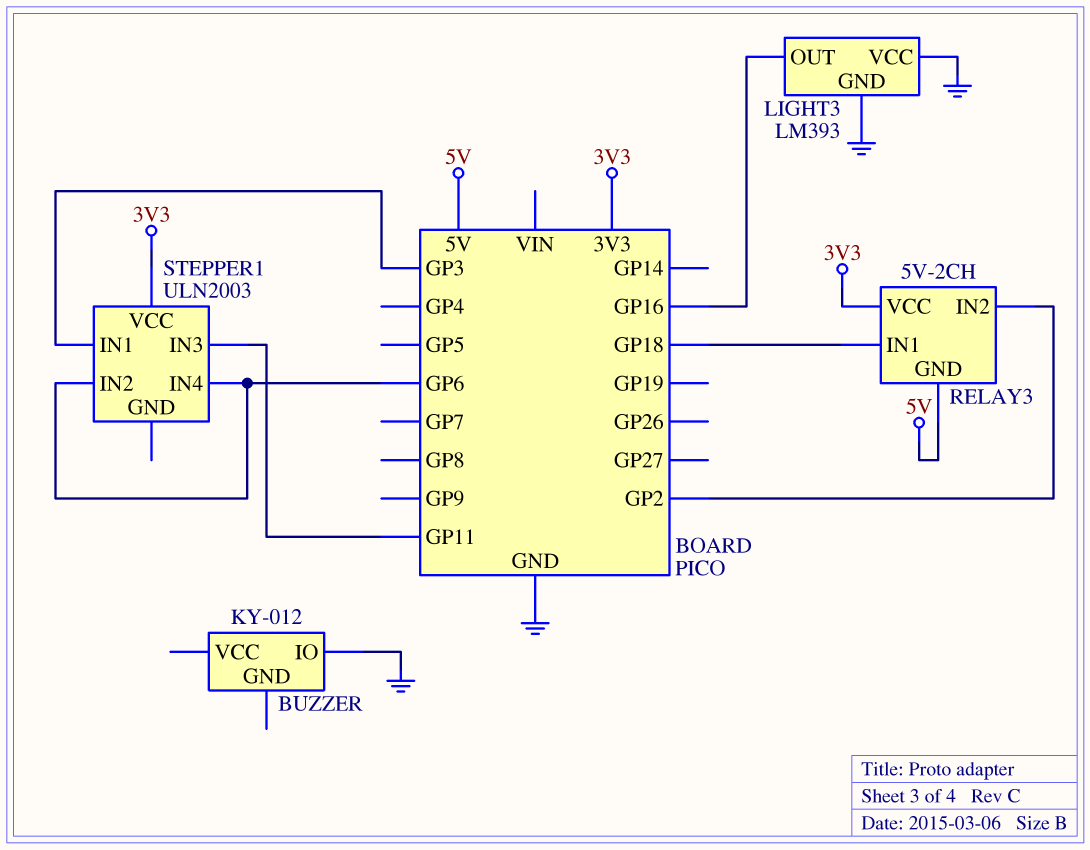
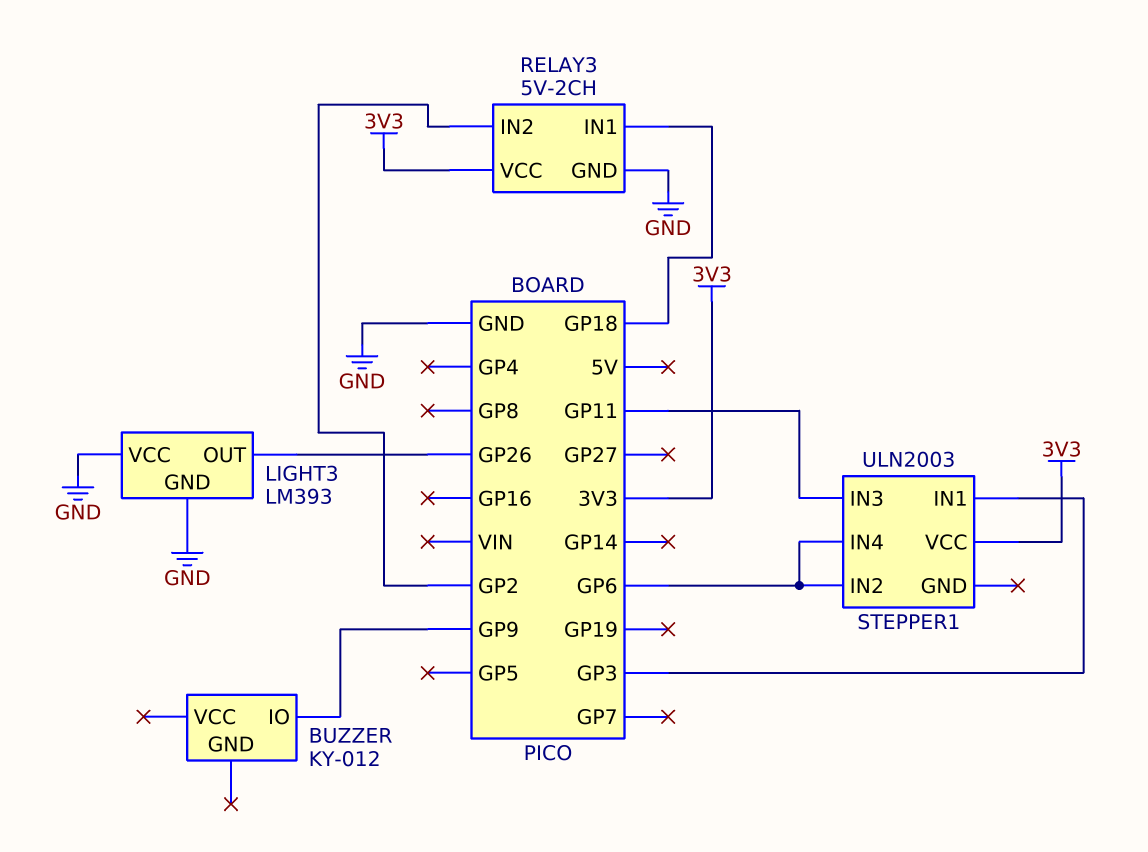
BUZZER pin IO: GND -> GP9
LIGHT3 pin OUT: GP16 -> GP26
RELAY3 pin GND: 5V -> GND

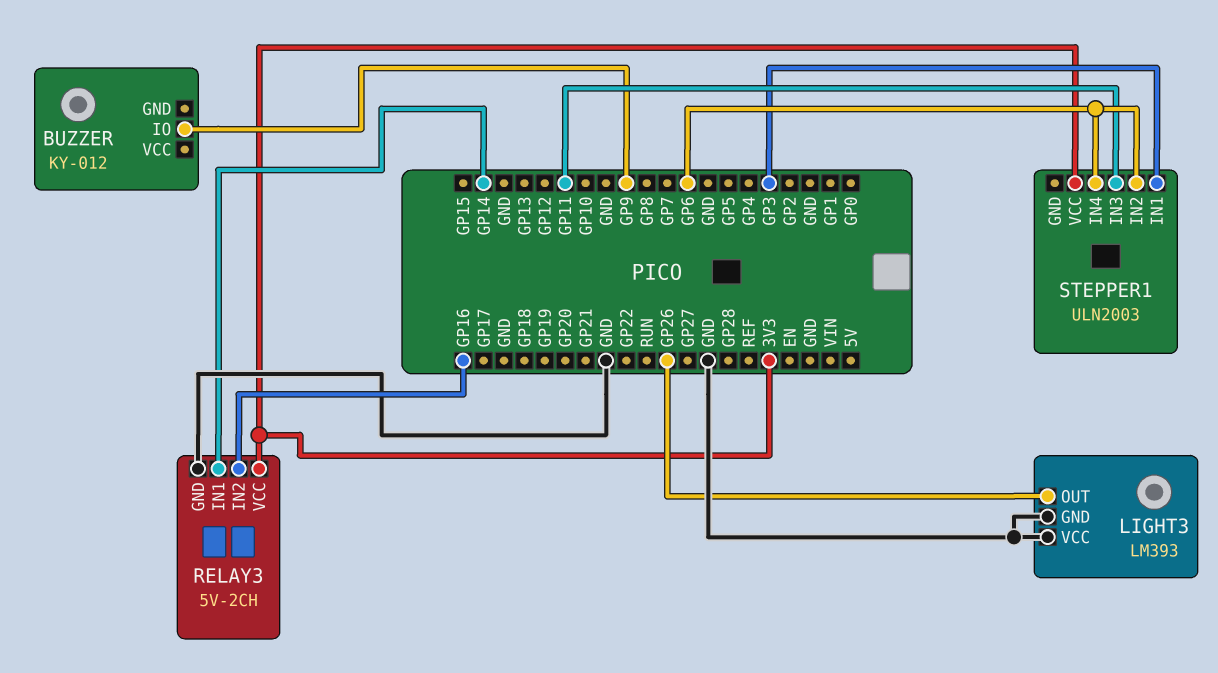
RELAY3 pin IN1: GP18 -> GP14
RELAY3 pin IN2: GP2 -> GP16

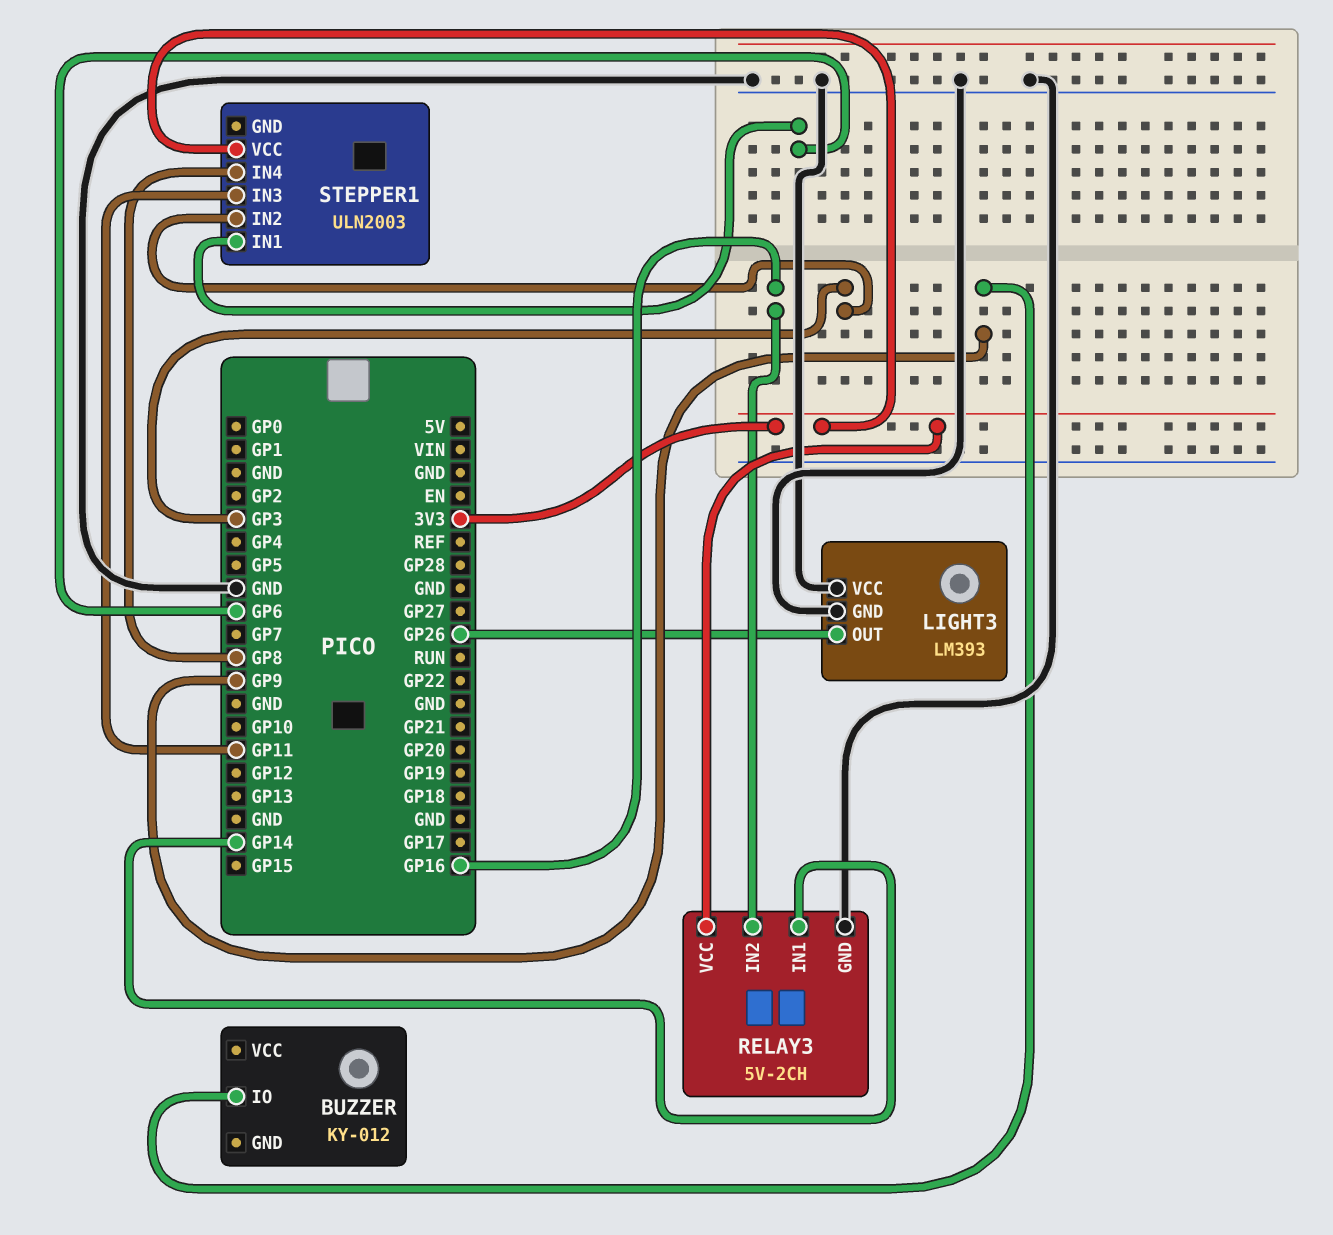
STEPPER1 pin IN1: GP3 -> GP6
STEPPER1 pin IN2: GP6 -> GP3
STEPPER1 pin IN4: GP6 -> GP8

